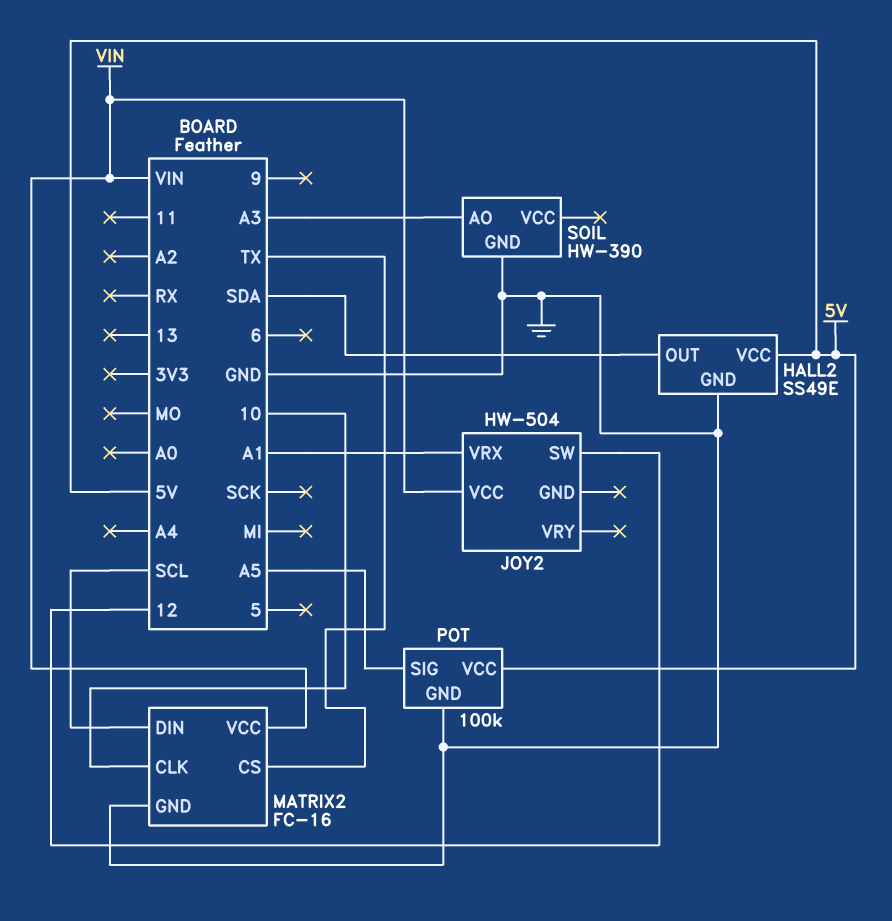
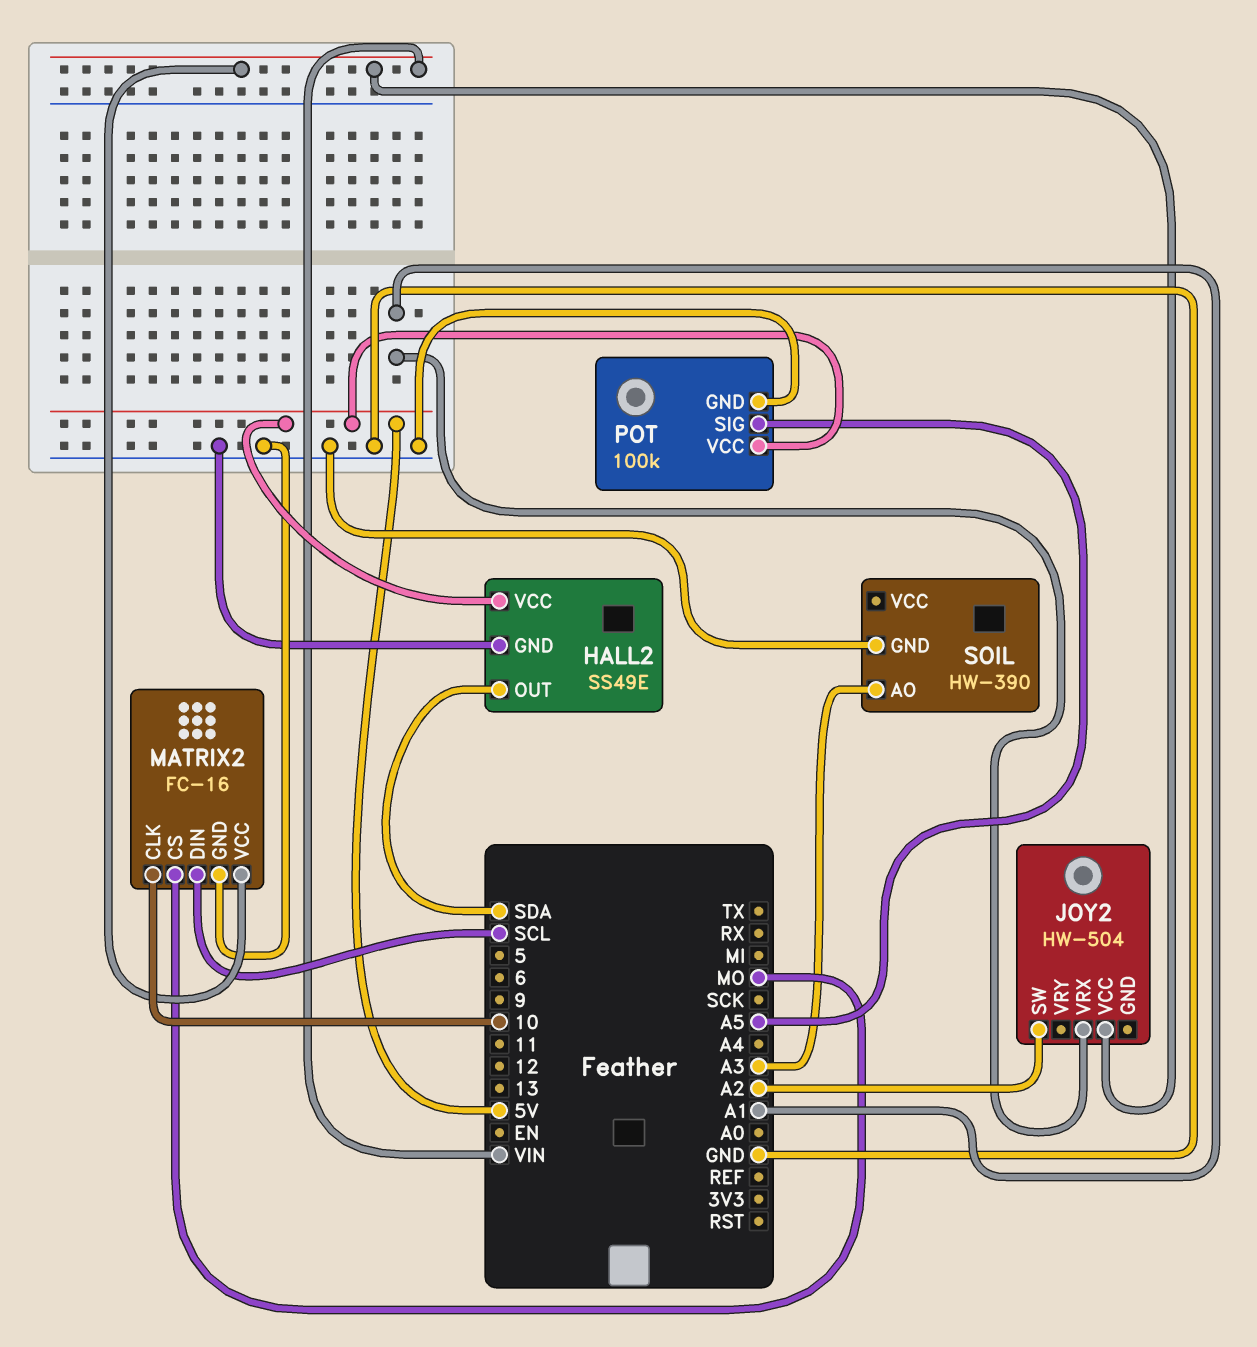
JOY2 pin SW: 12 -> A2
MATRIX2 pin CS: TX -> MO

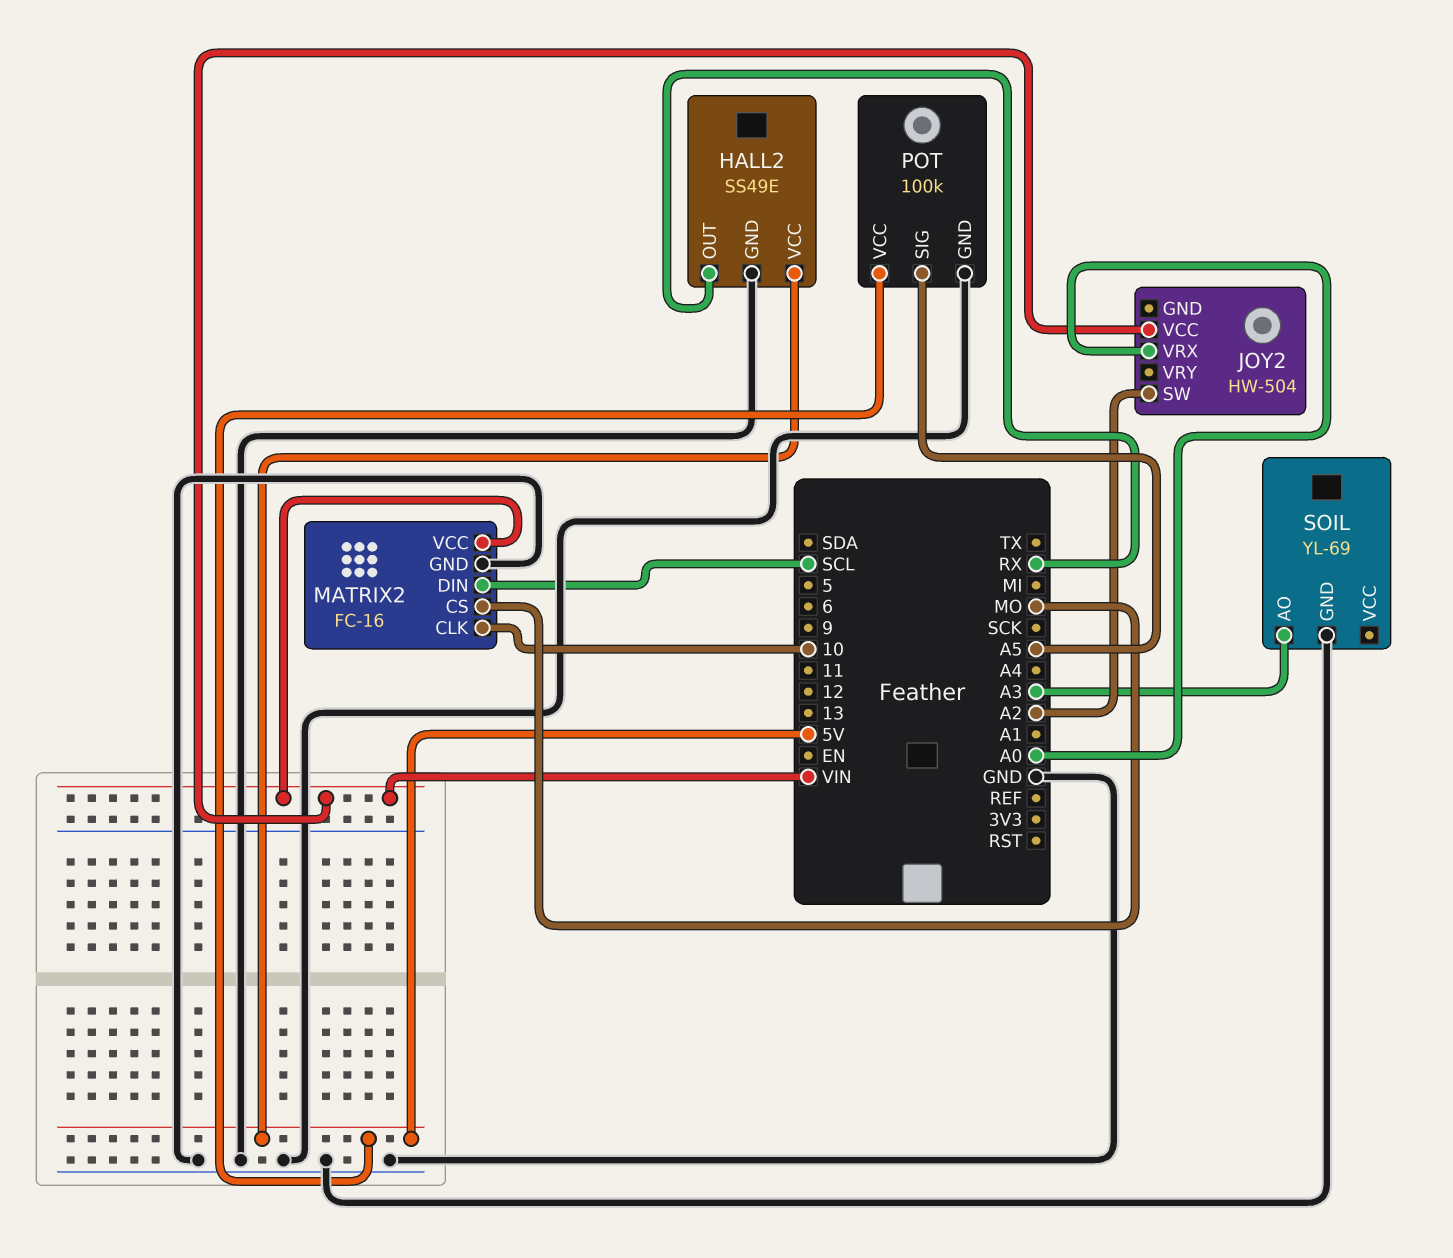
HALL2 pin OUT: SDA -> RX
JOY2 pin VRX: A1 -> A0
SOIL: HW-390 -> YL-69

